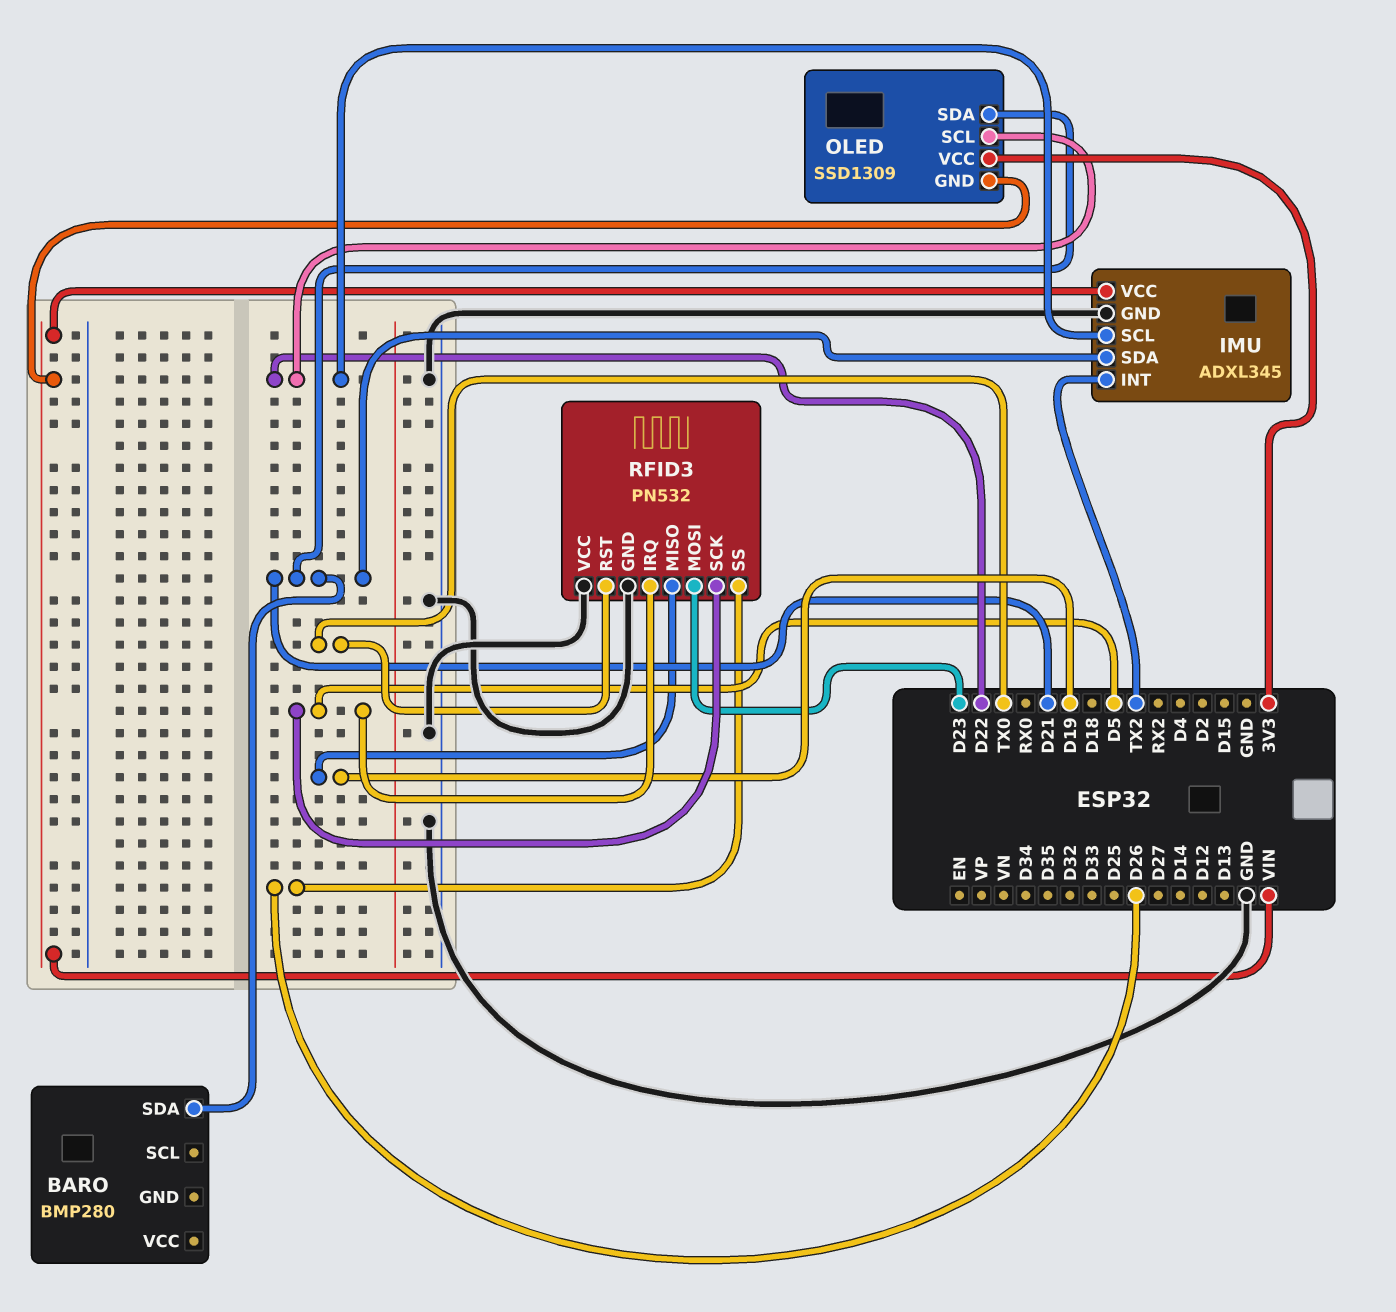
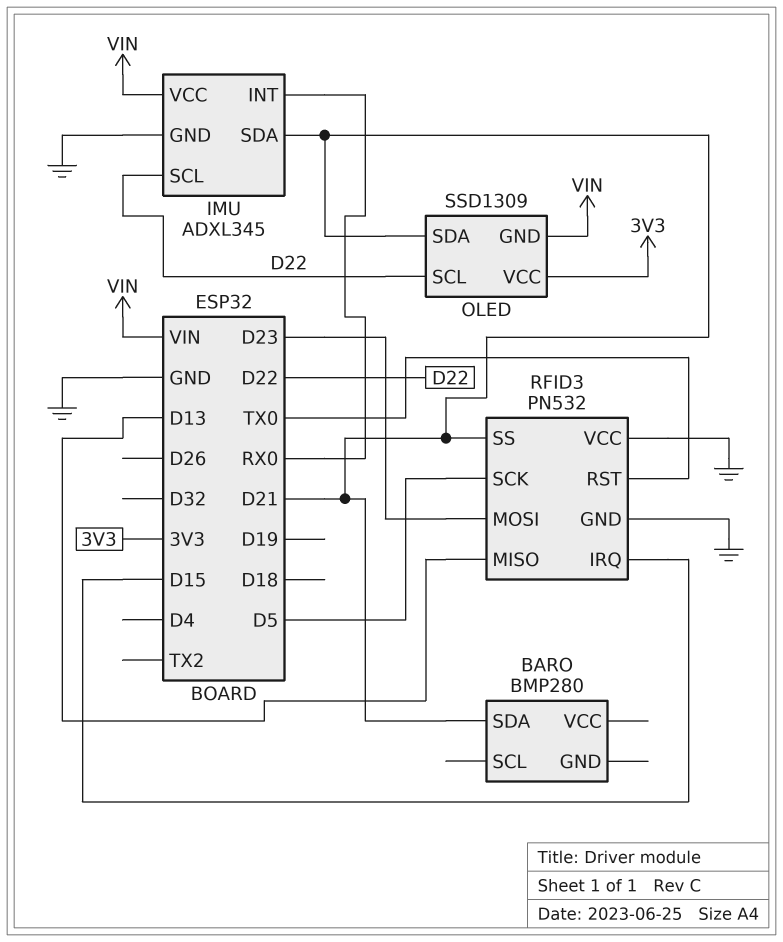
IMU pin INT: TX2 -> RX0
RFID3 pin IRQ: D5 -> D15
RFID3 pin MISO: D19 -> D13
RFID3 pin SS: D26 -> D21

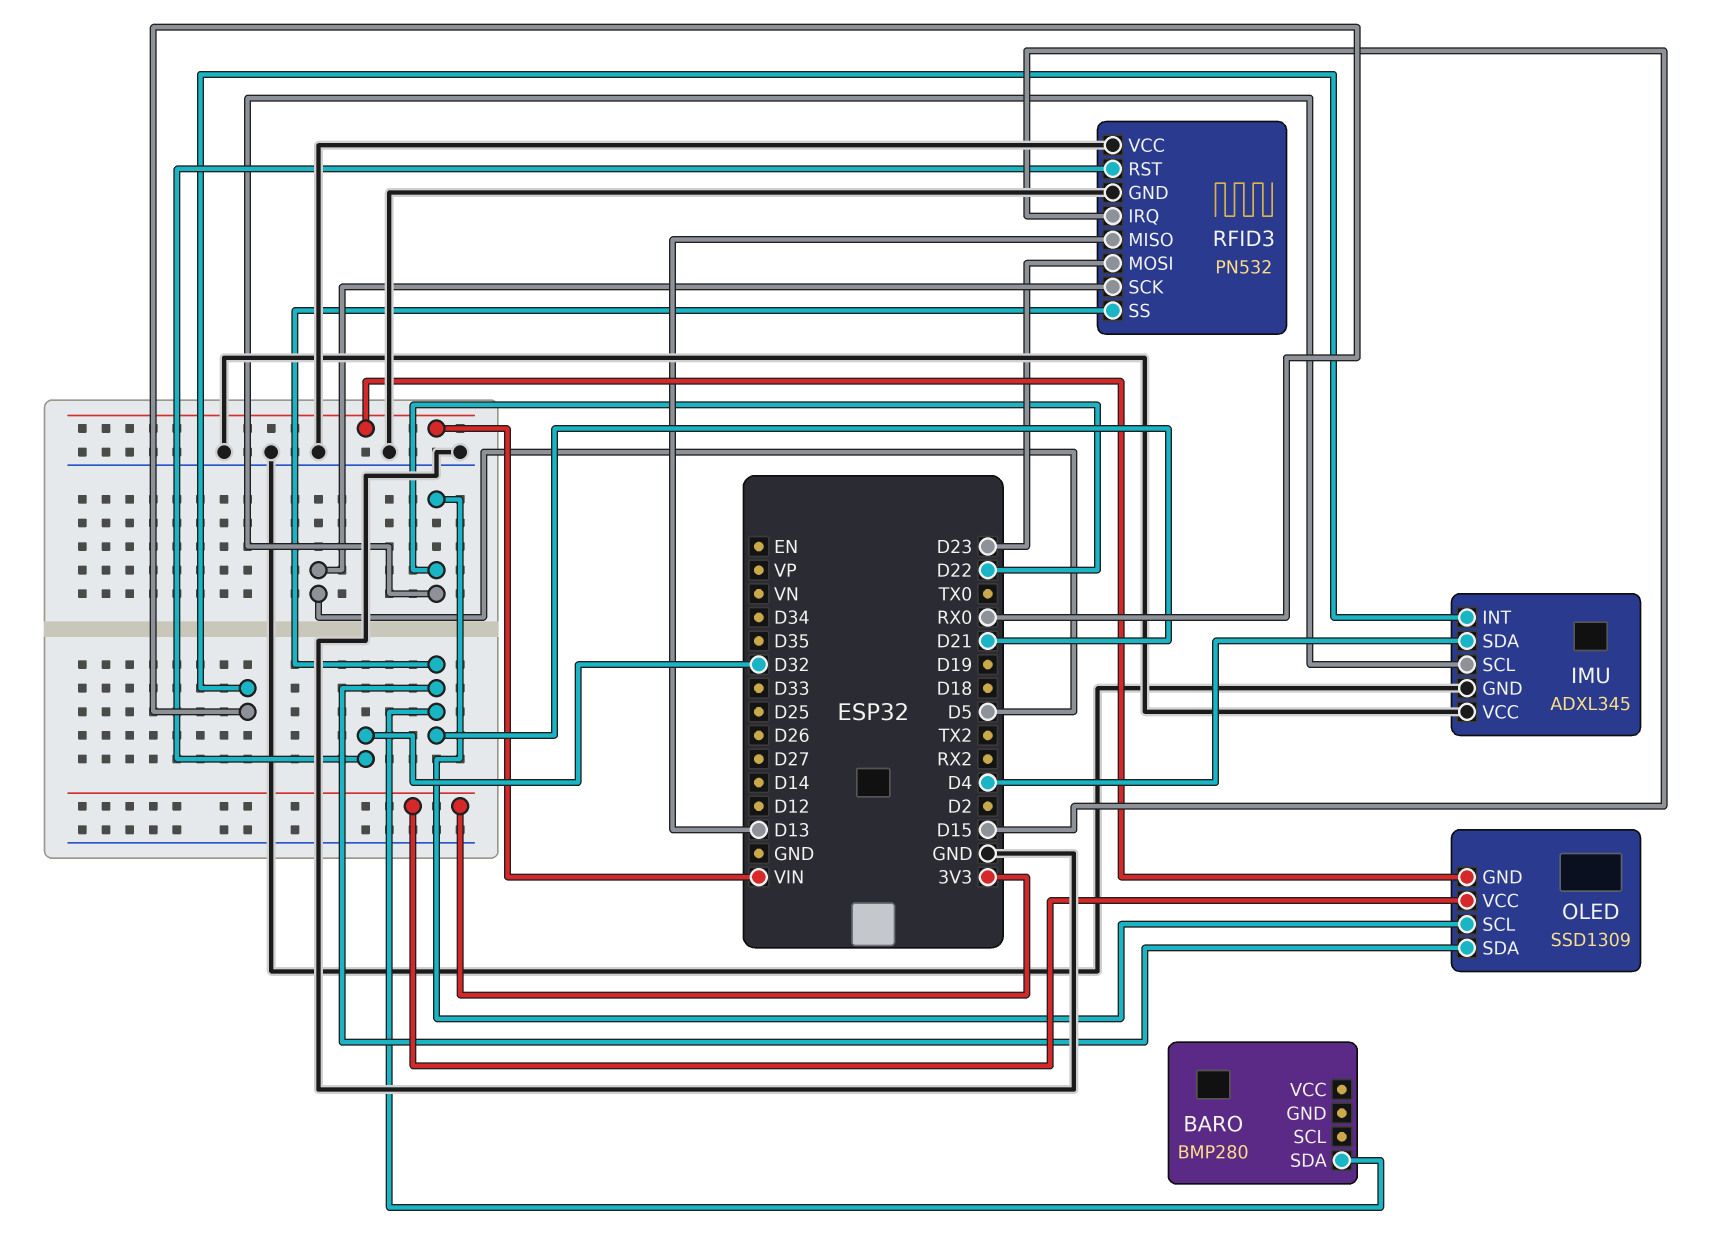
IMU pin SDA: D21 -> D4
IMU pin VCC: VIN -> GND
RFID3 pin RST: TX0 -> D32

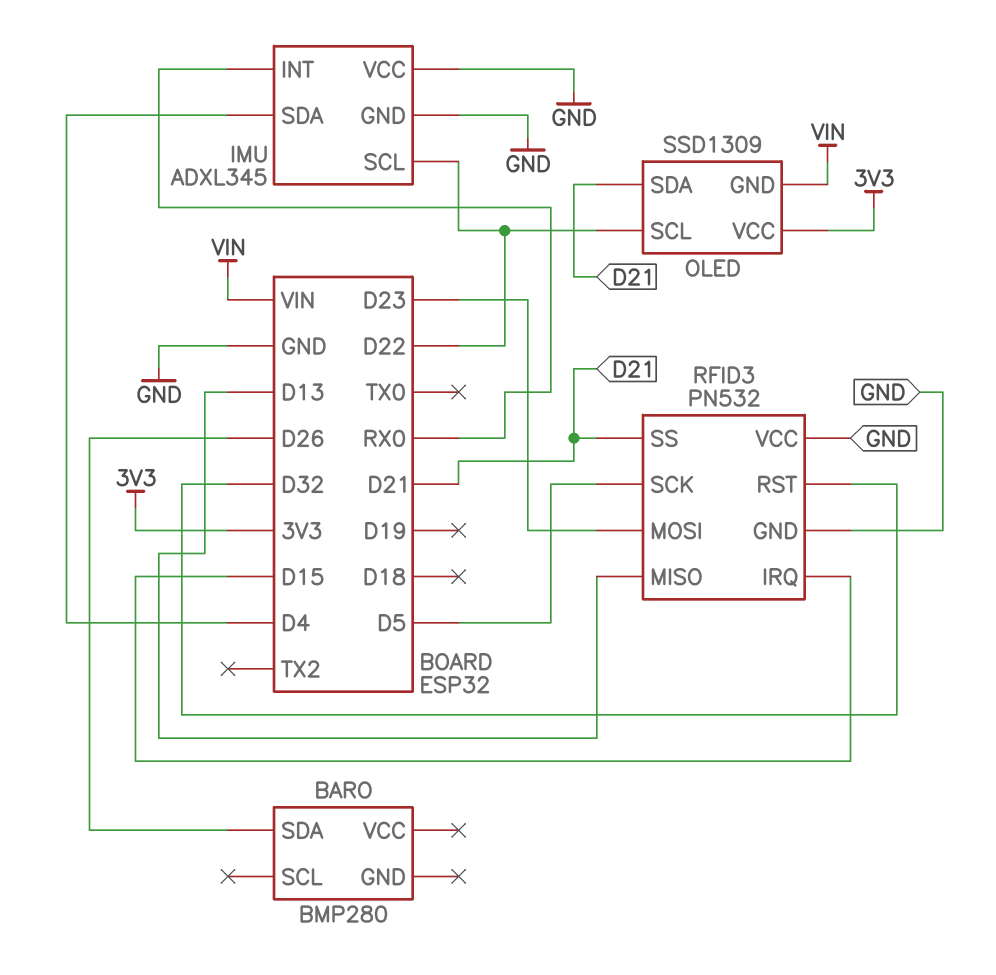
BARO pin SDA: D21 -> D26

